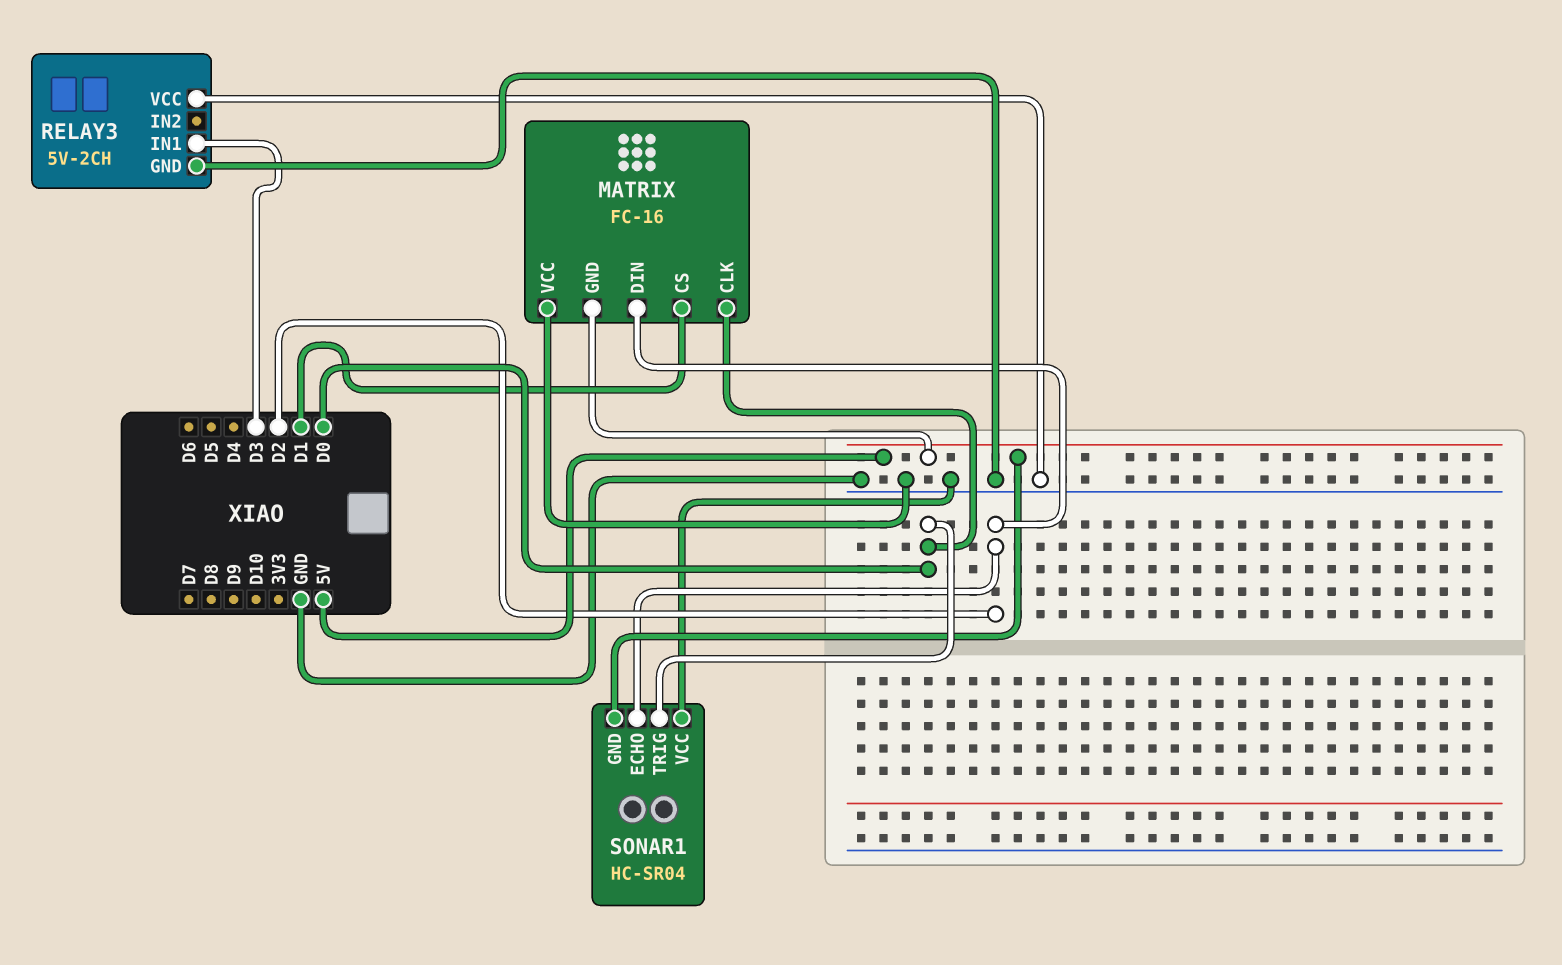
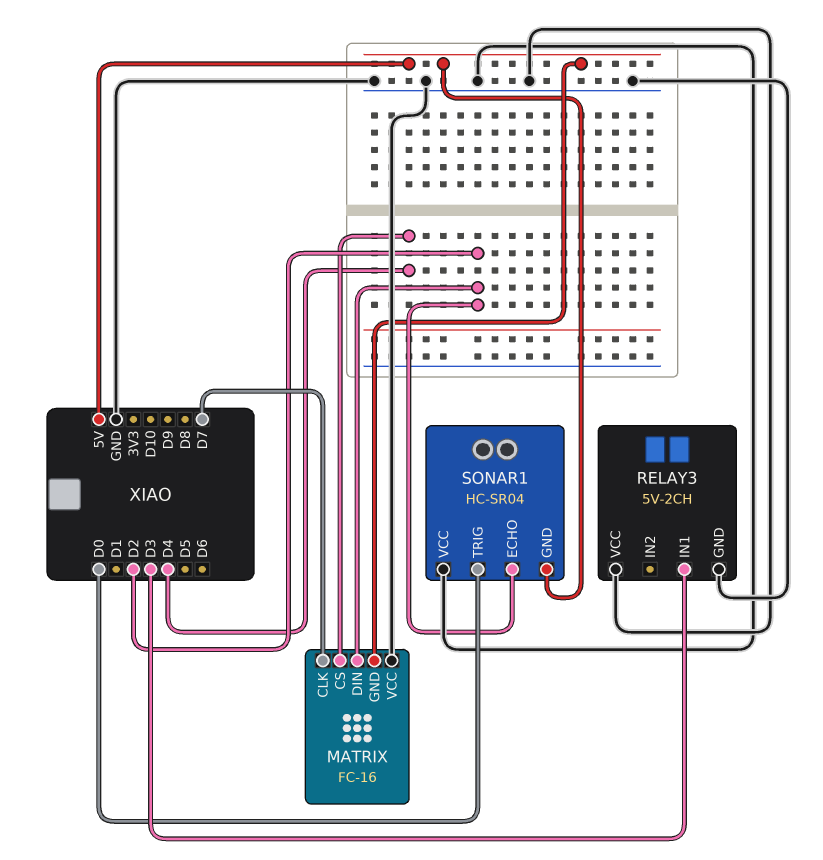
MATRIX pin CLK: D0 -> D7
MATRIX pin CS: D1 -> D4

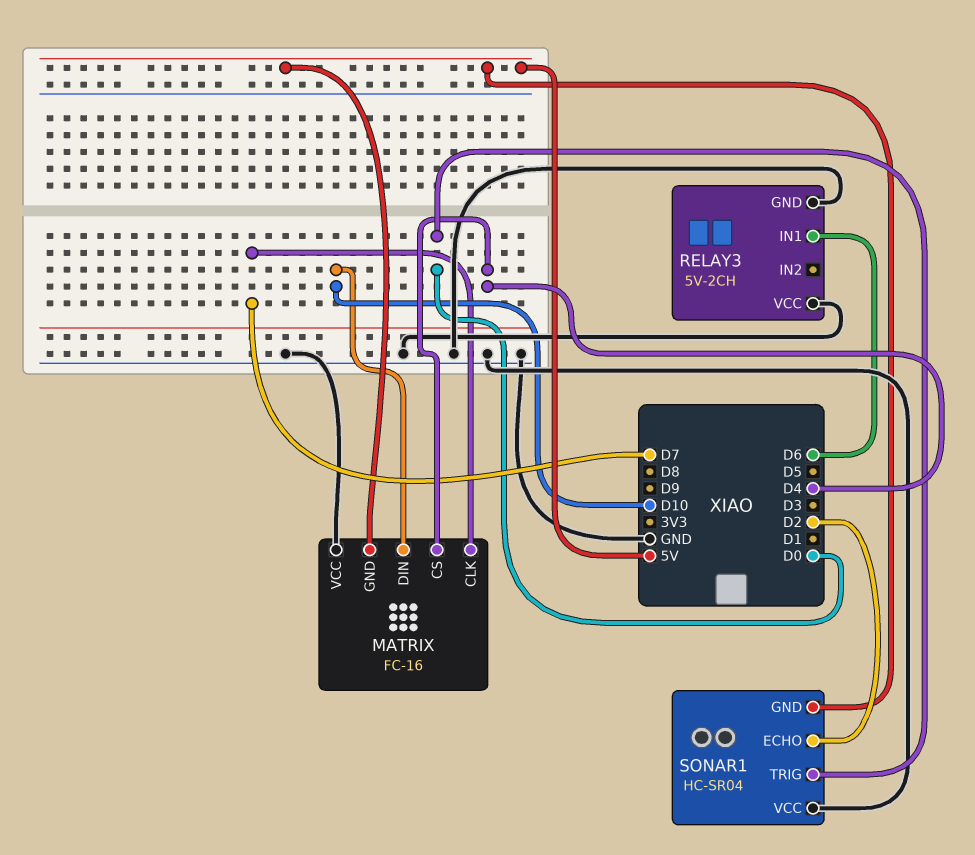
MATRIX pin DIN: D2 -> D10
RELAY3 pin IN1: D3 -> D6

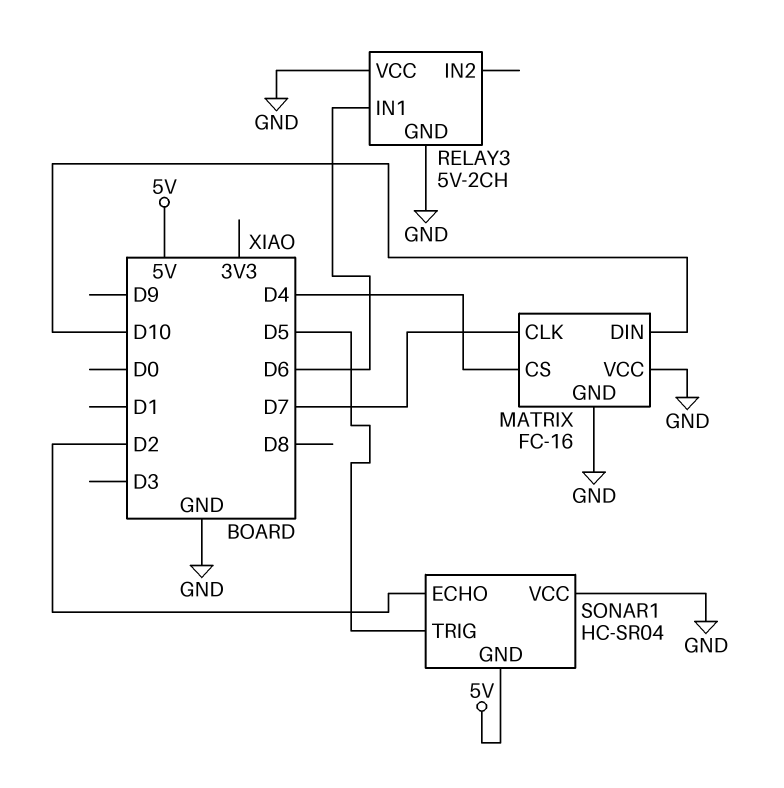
MATRIX pin GND: 5V -> GND
SONAR1 pin TRIG: D0 -> D5

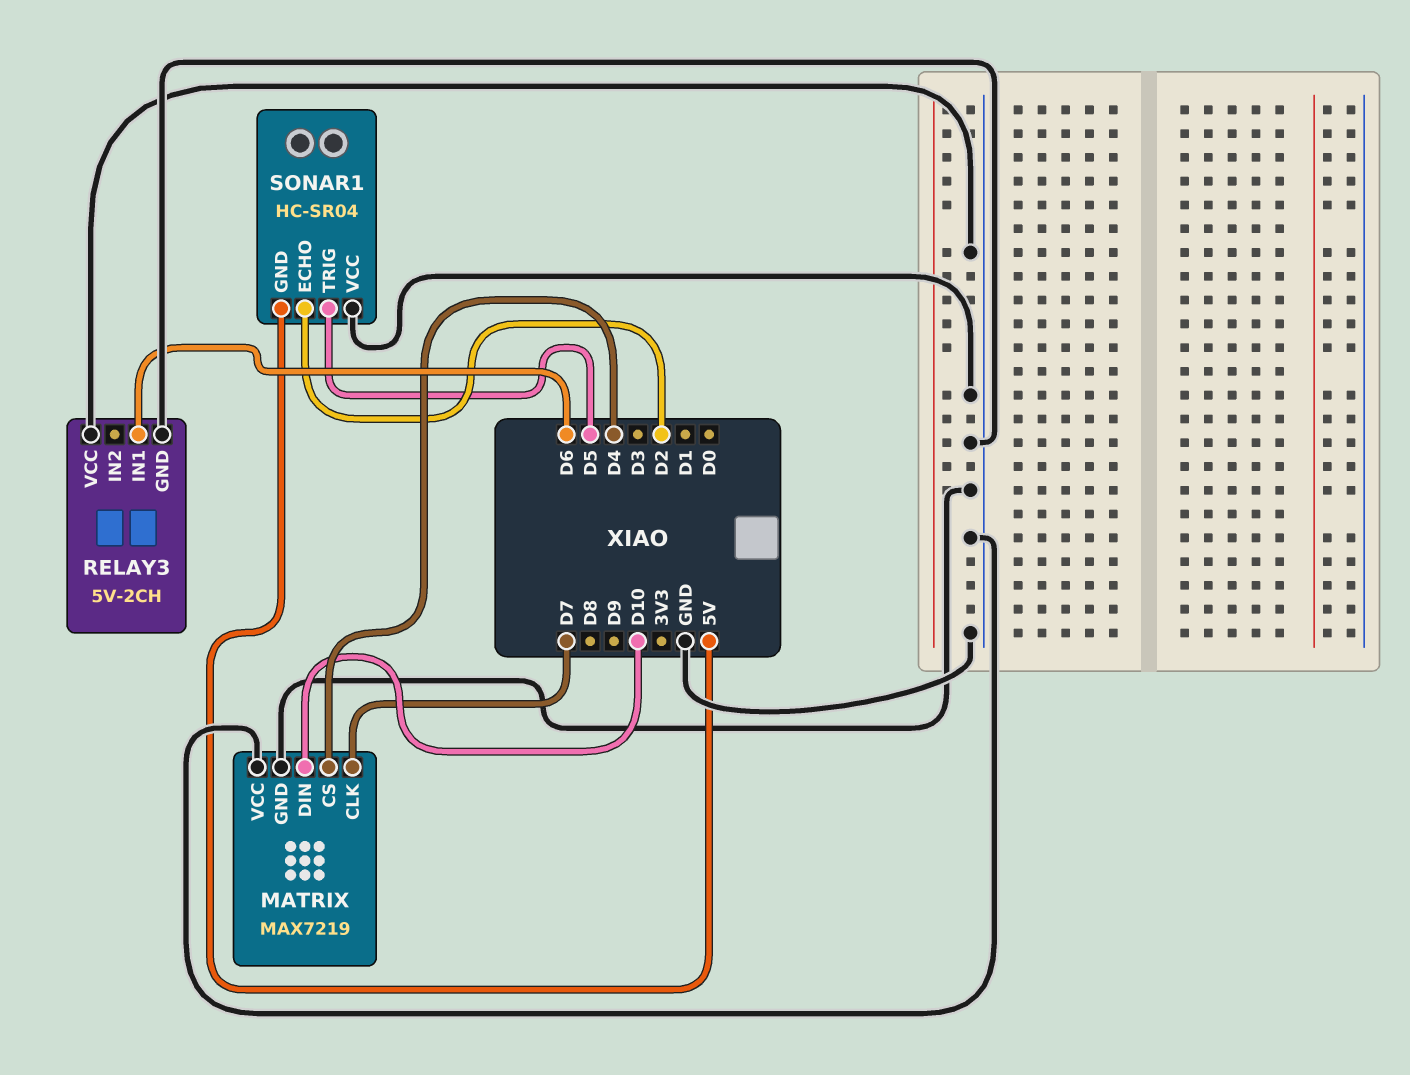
MATRIX: FC-16 -> MAX7219

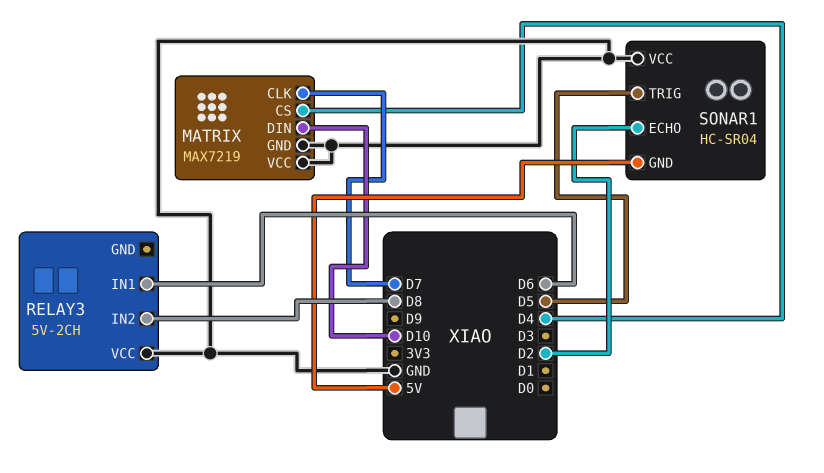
RELAY3 pin GND: GND -> none
RELAY3 pin IN2: none -> D8

